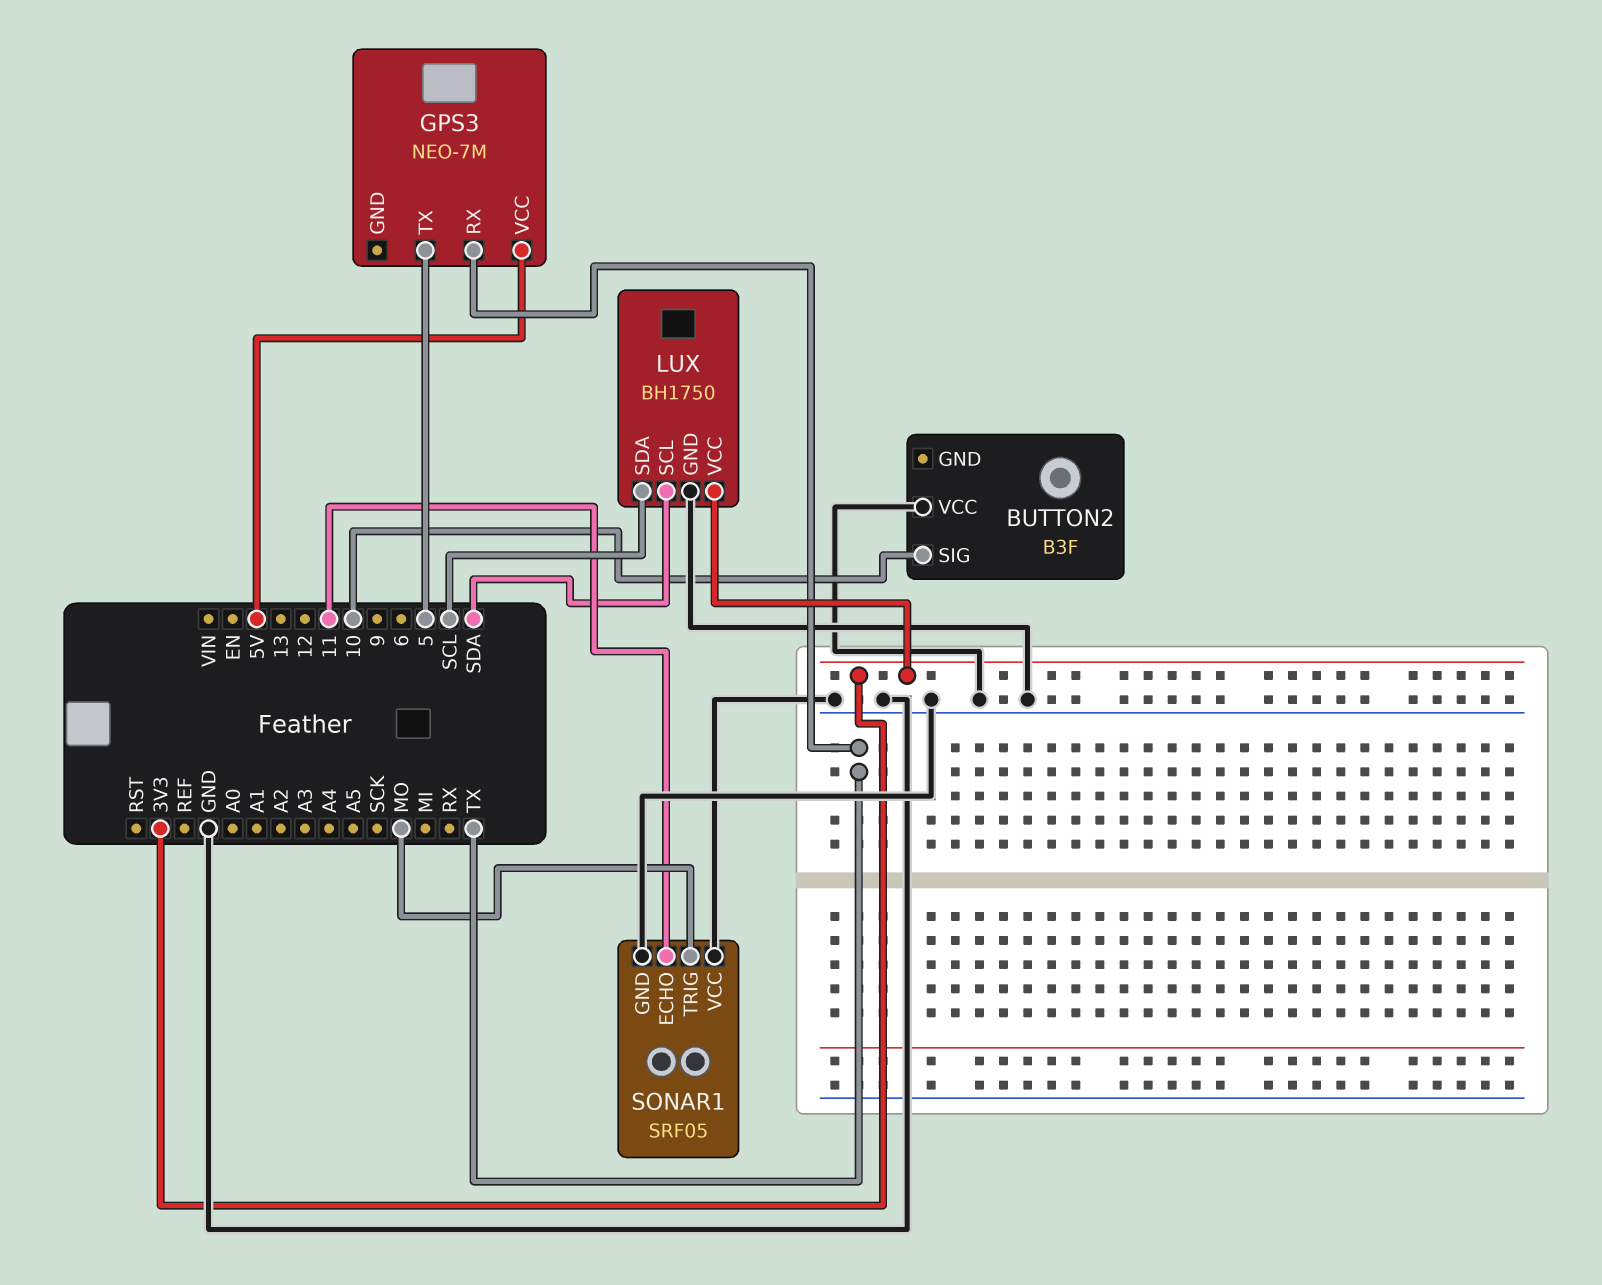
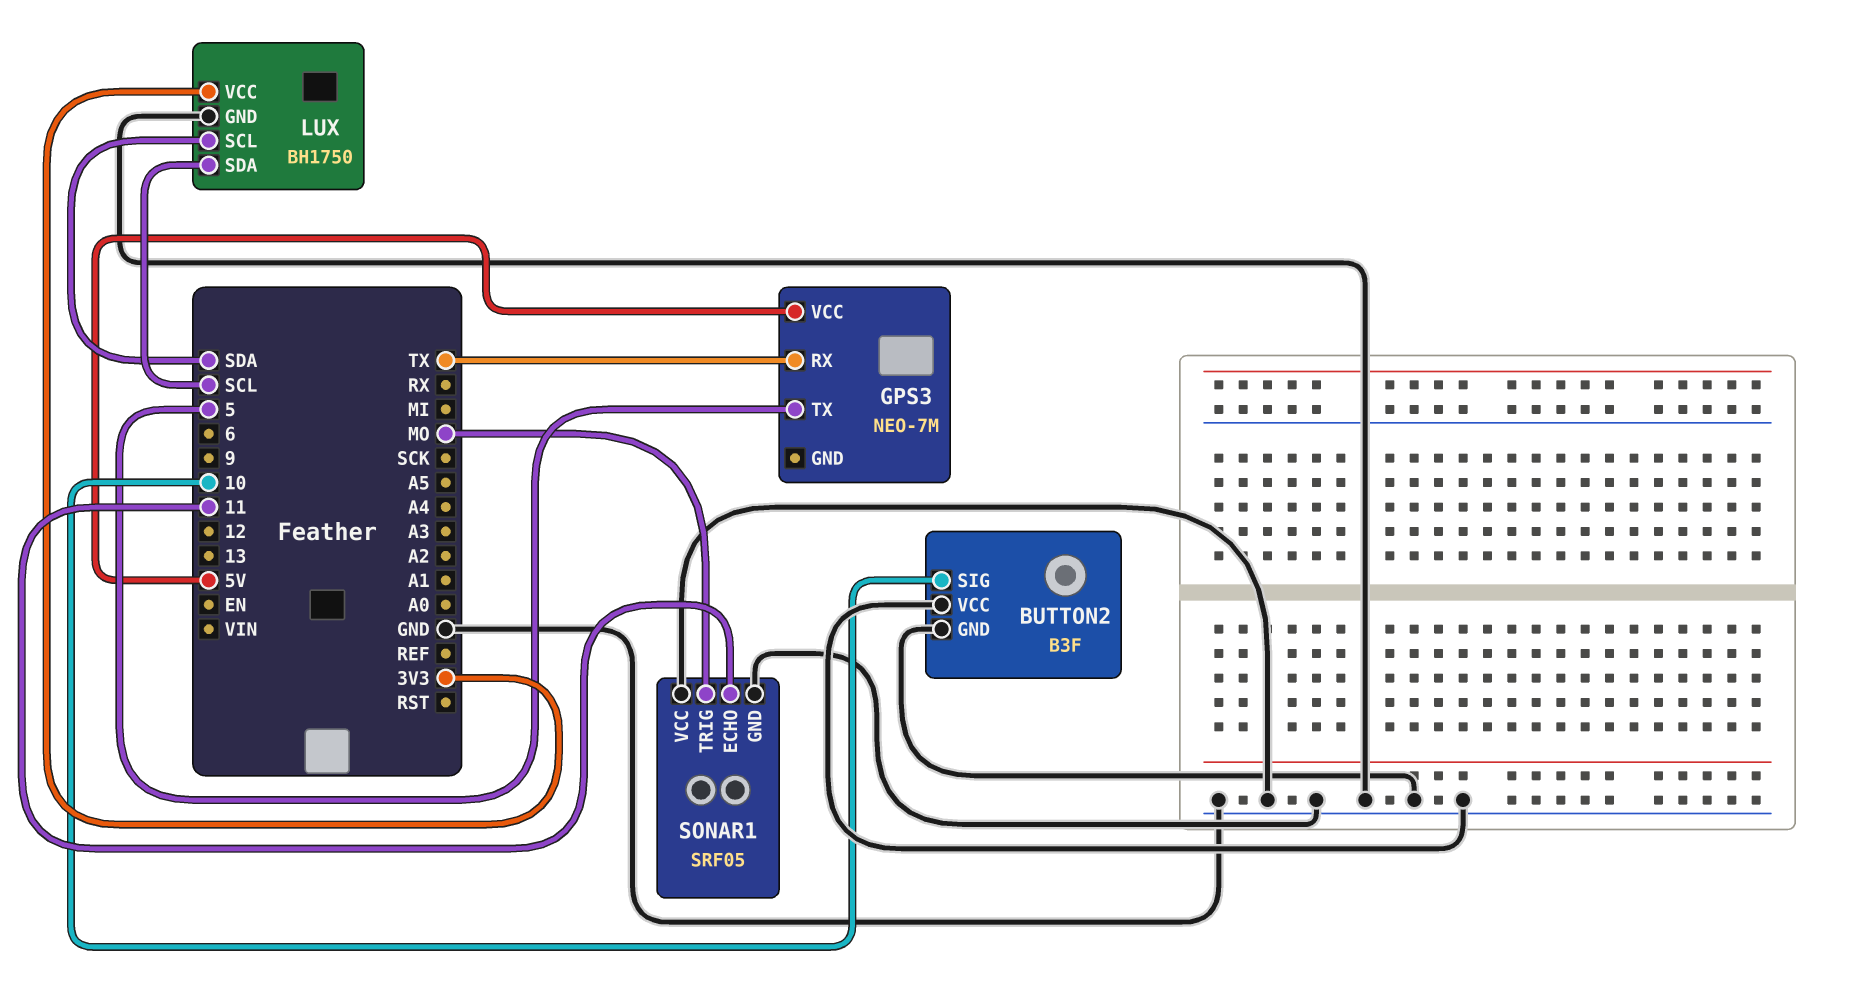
BUTTON2 pin GND: none -> GND

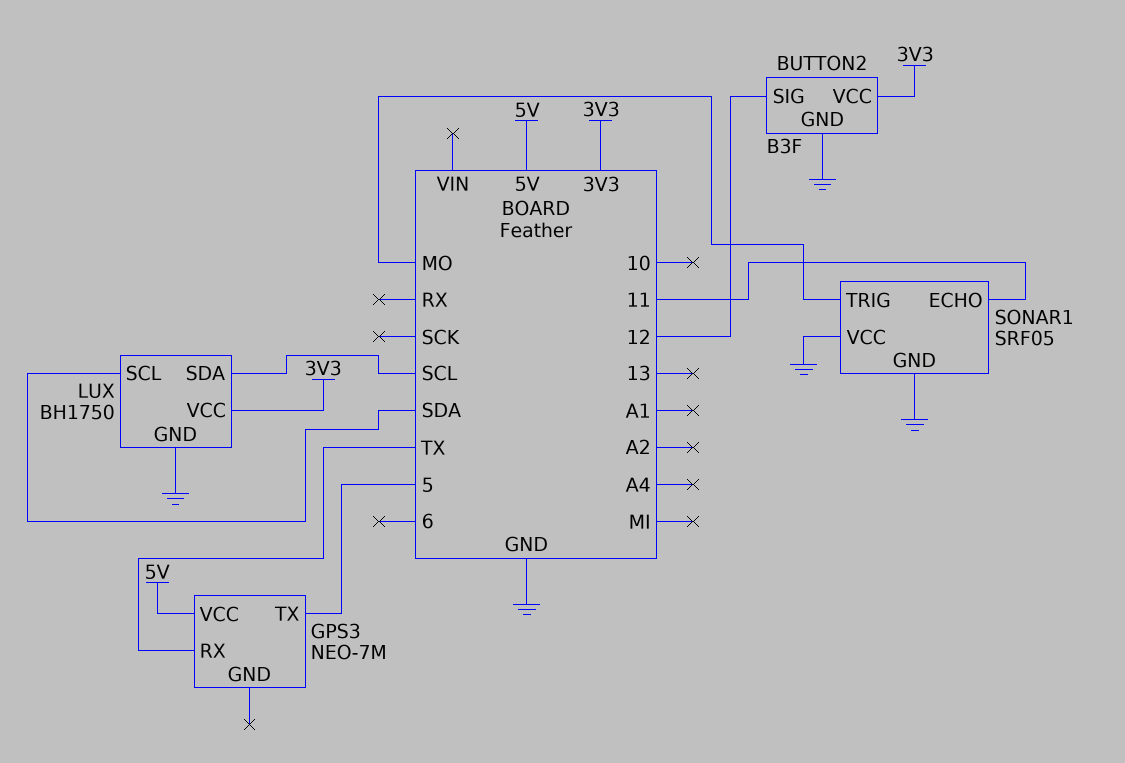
BUTTON2 pin SIG: 10 -> 12
BUTTON2 pin VCC: GND -> 3V3

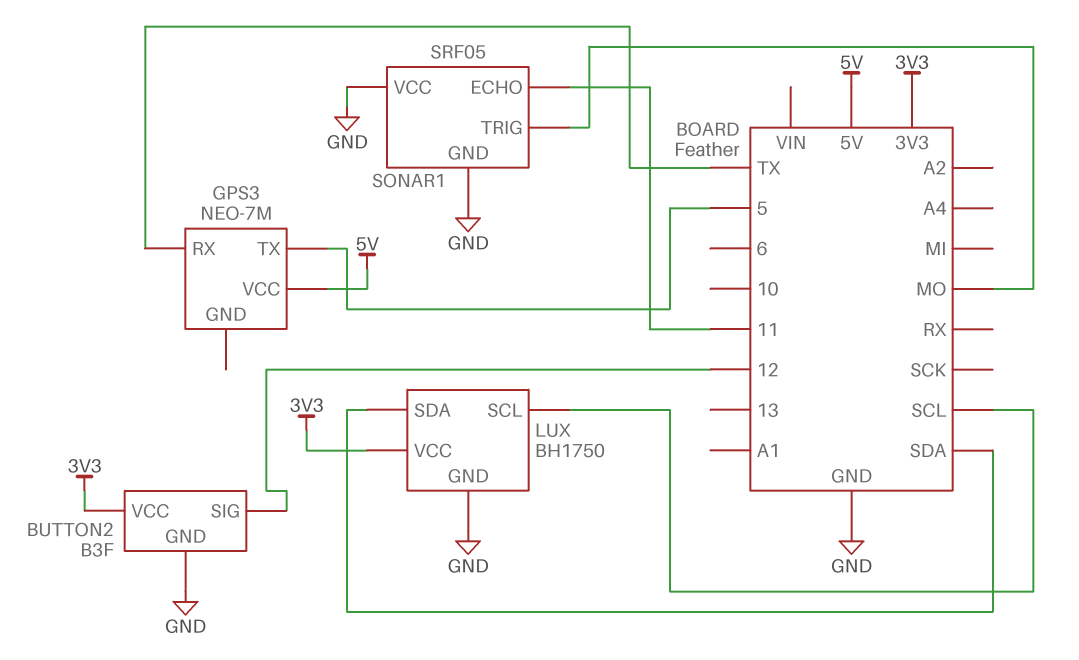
LUX pin SCL: SDA -> SCL
LUX pin SDA: SCL -> SDA

